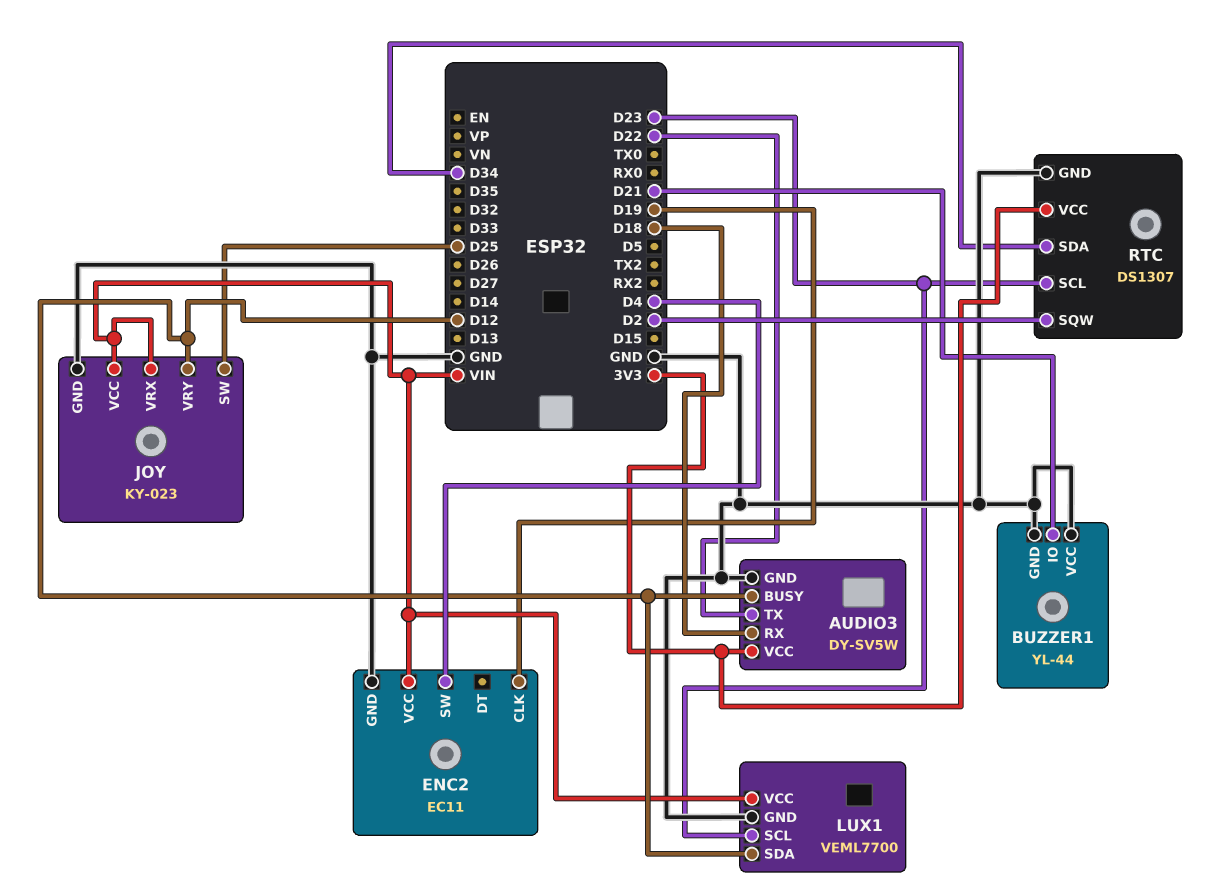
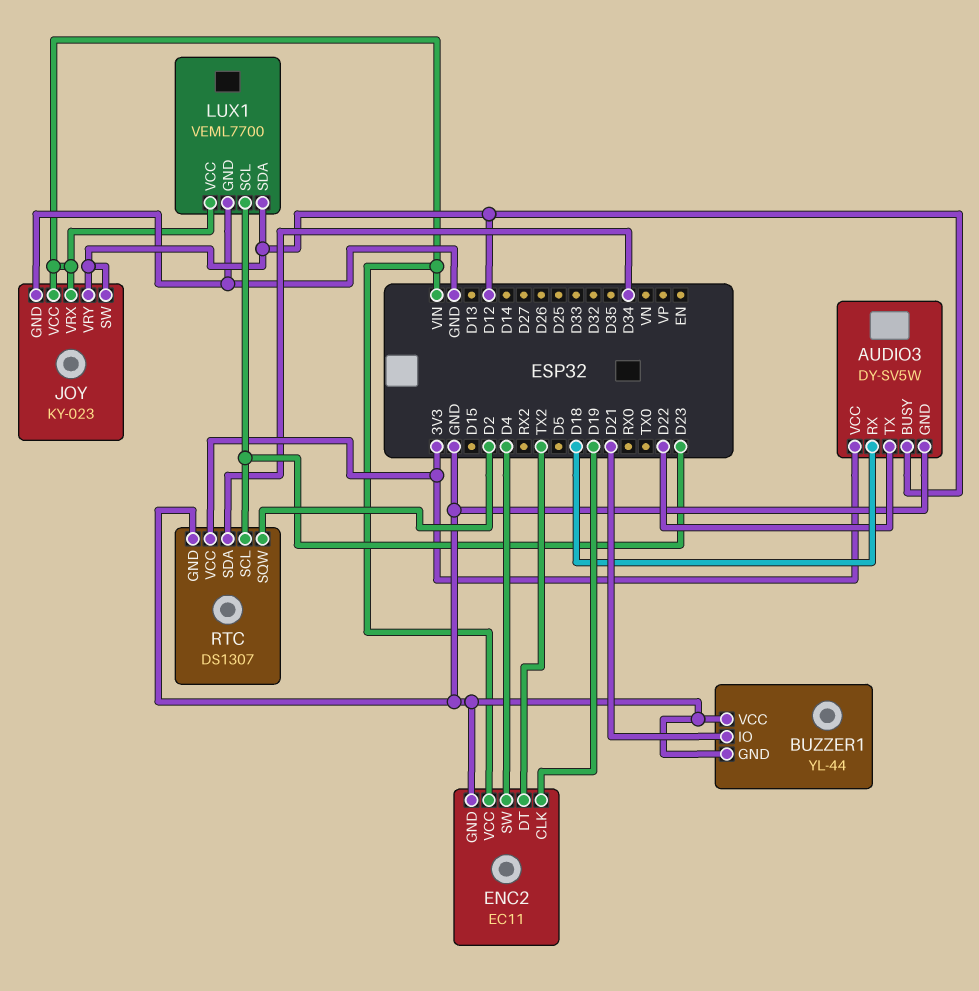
ENC2 pin DT: none -> TX2
JOY pin SW: D25 -> D12

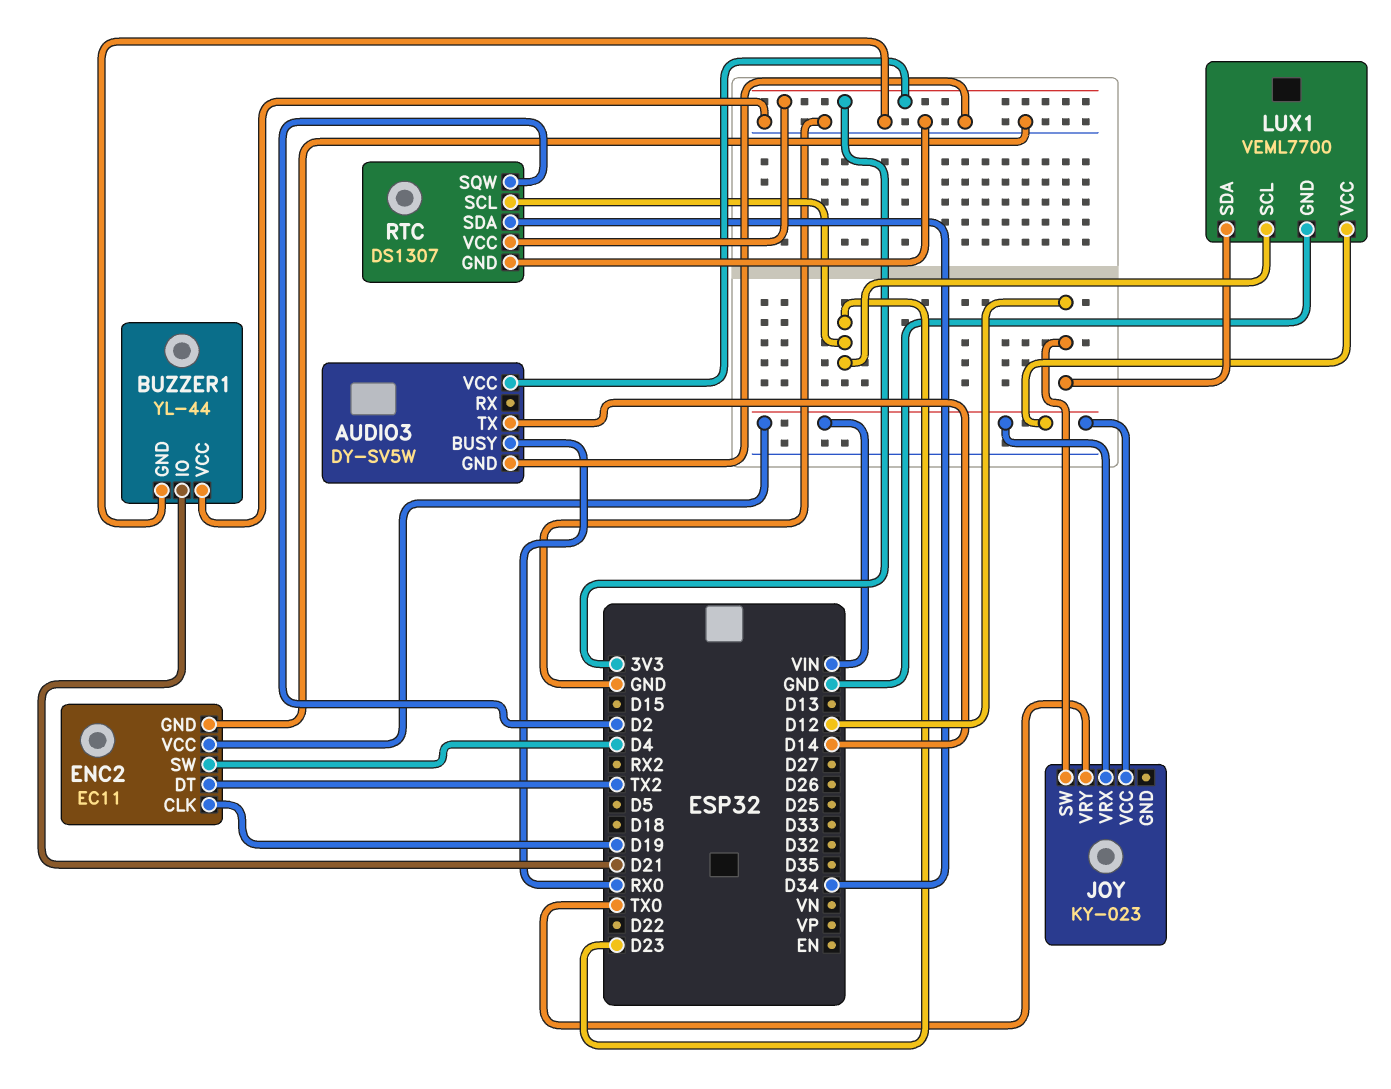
AUDIO3 pin BUSY: D12 -> RX0
AUDIO3 pin RX: D18 -> none
AUDIO3 pin TX: D22 -> D14
JOY pin GND: GND -> none
JOY pin VRY: D12 -> TX0

